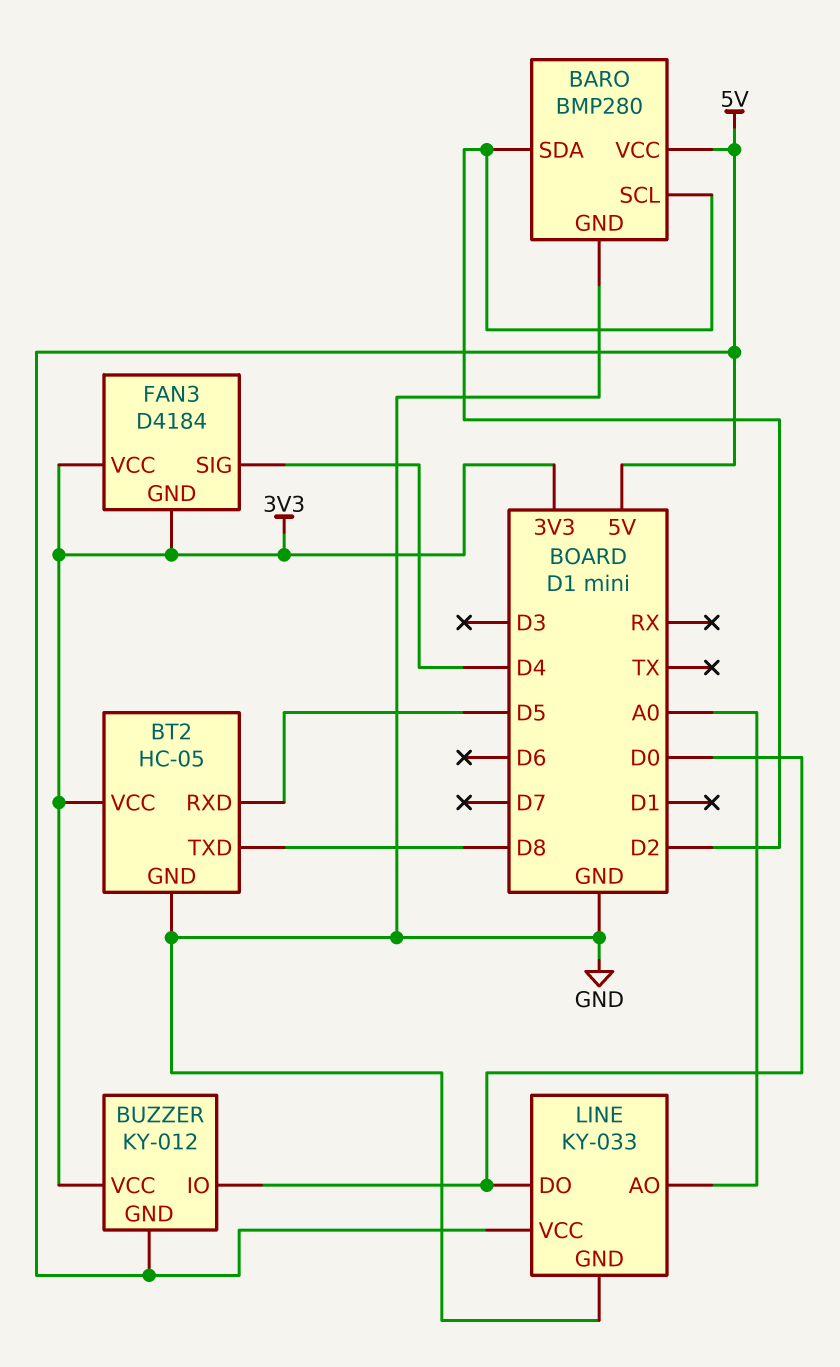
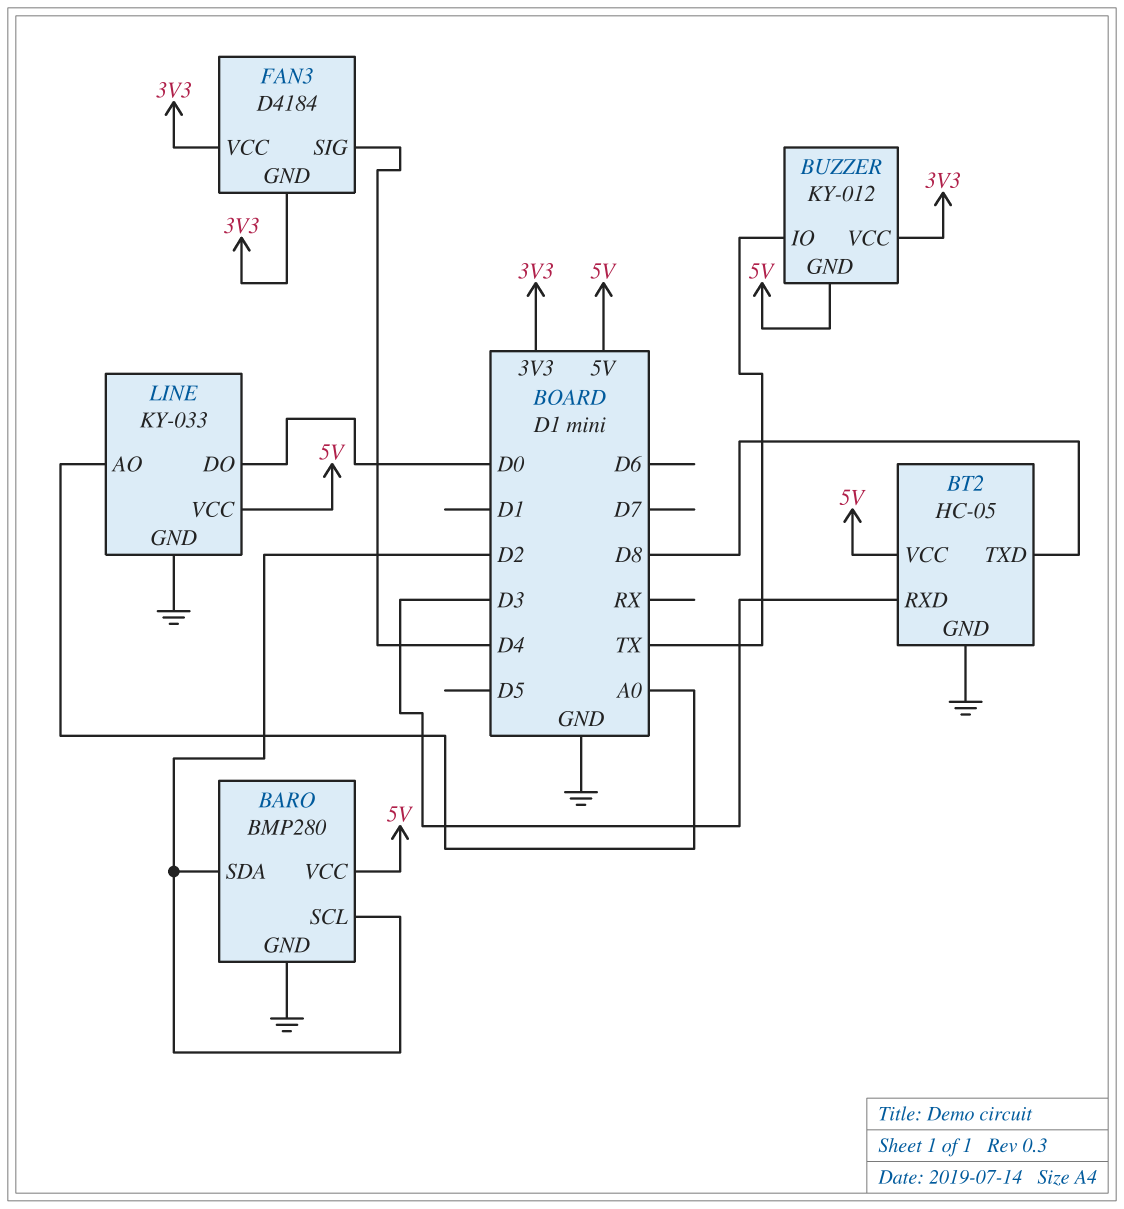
BT2 pin RXD: D5 -> D3
BT2 pin VCC: 3V3 -> 5V
BUZZER pin IO: D0 -> TX

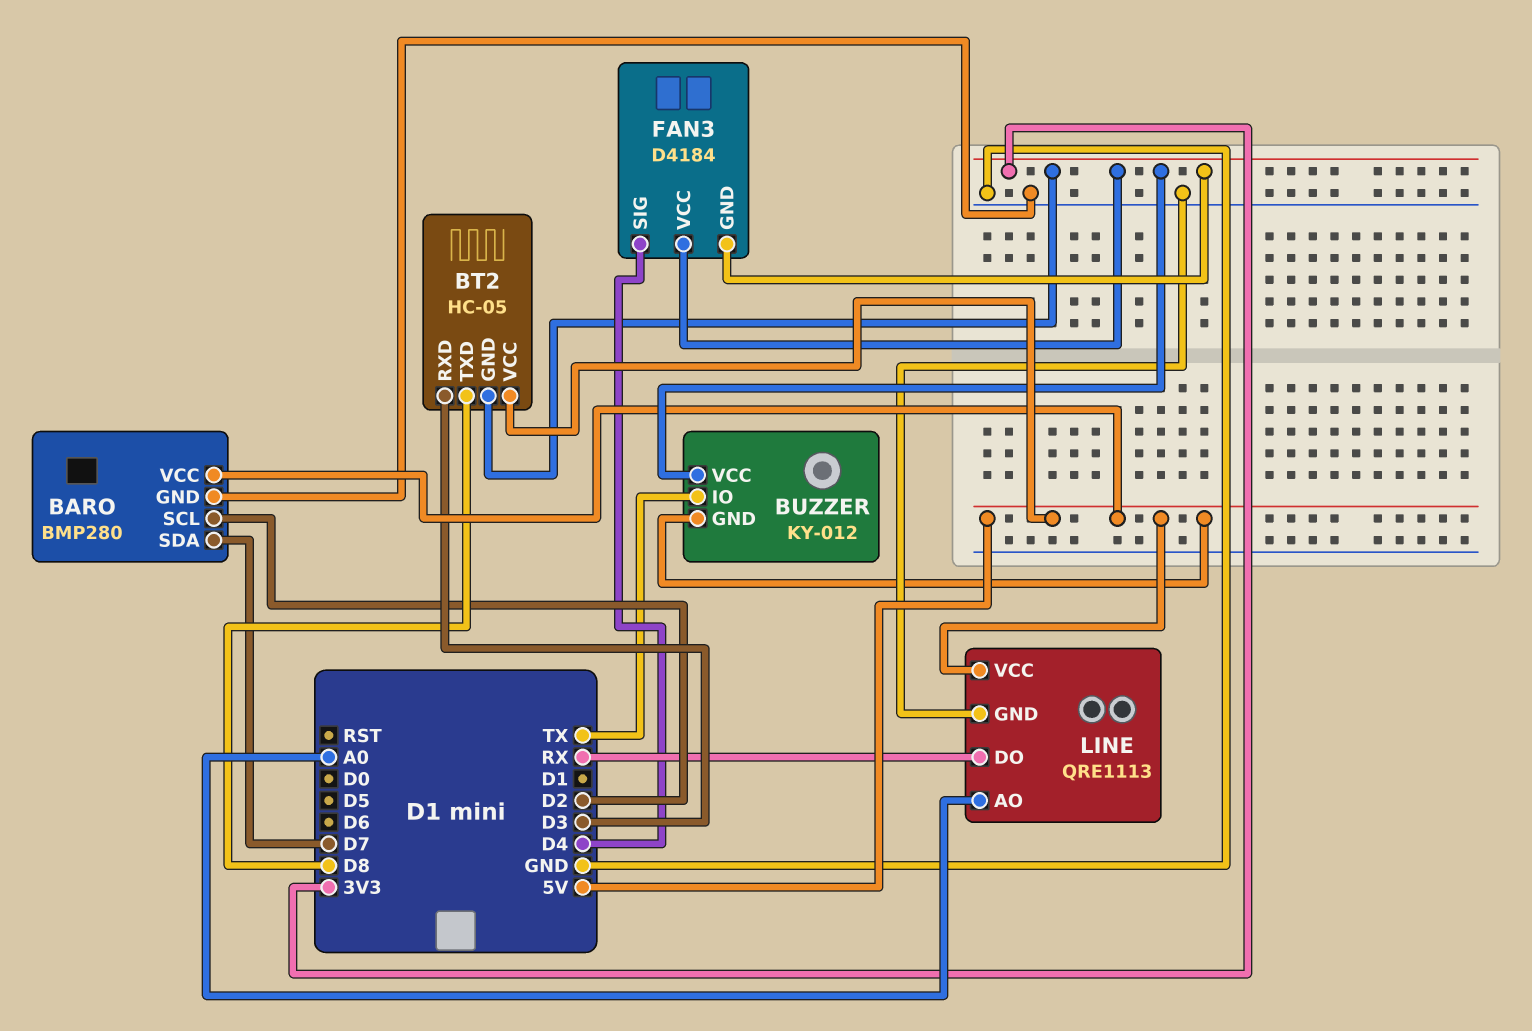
BARO pin SDA: D2 -> D7
BT2 pin GND: GND -> 3V3
LINE: KY-033 -> QRE1113
LINE pin DO: D0 -> RX

